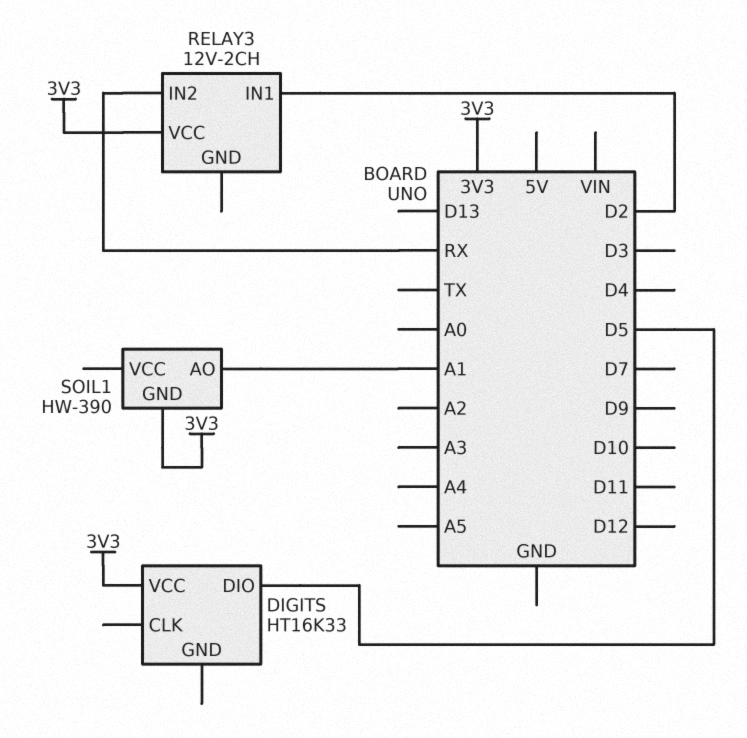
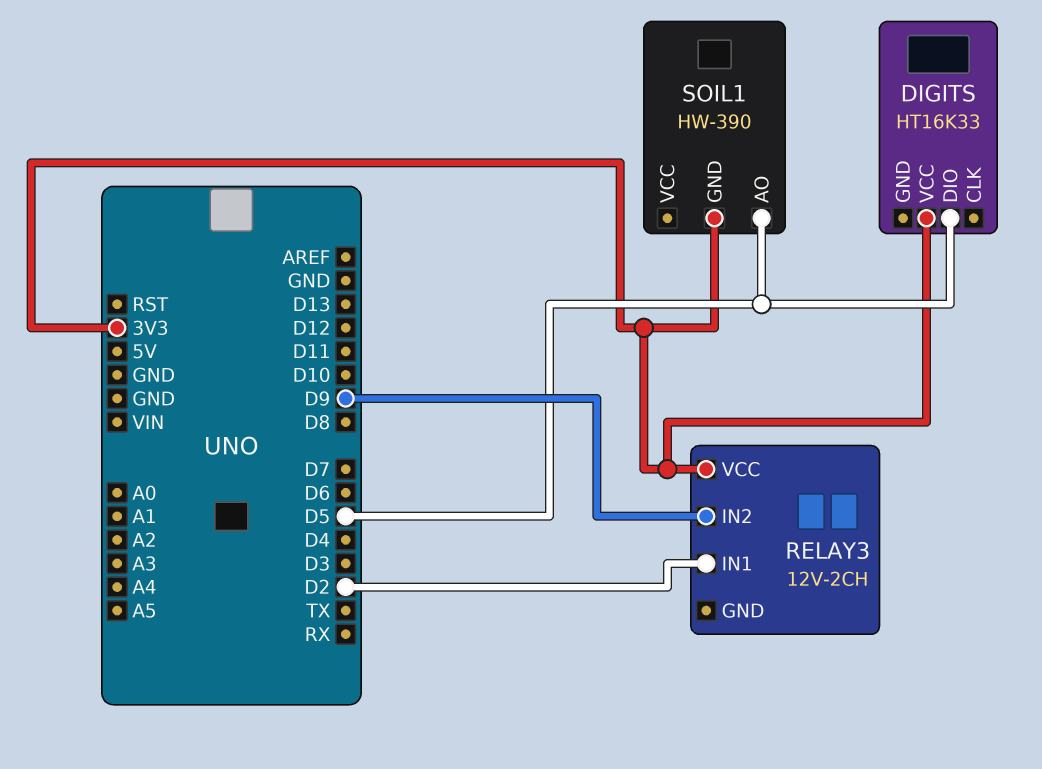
RELAY3 pin IN2: RX -> D9
SOIL1 pin AO: A1 -> D5

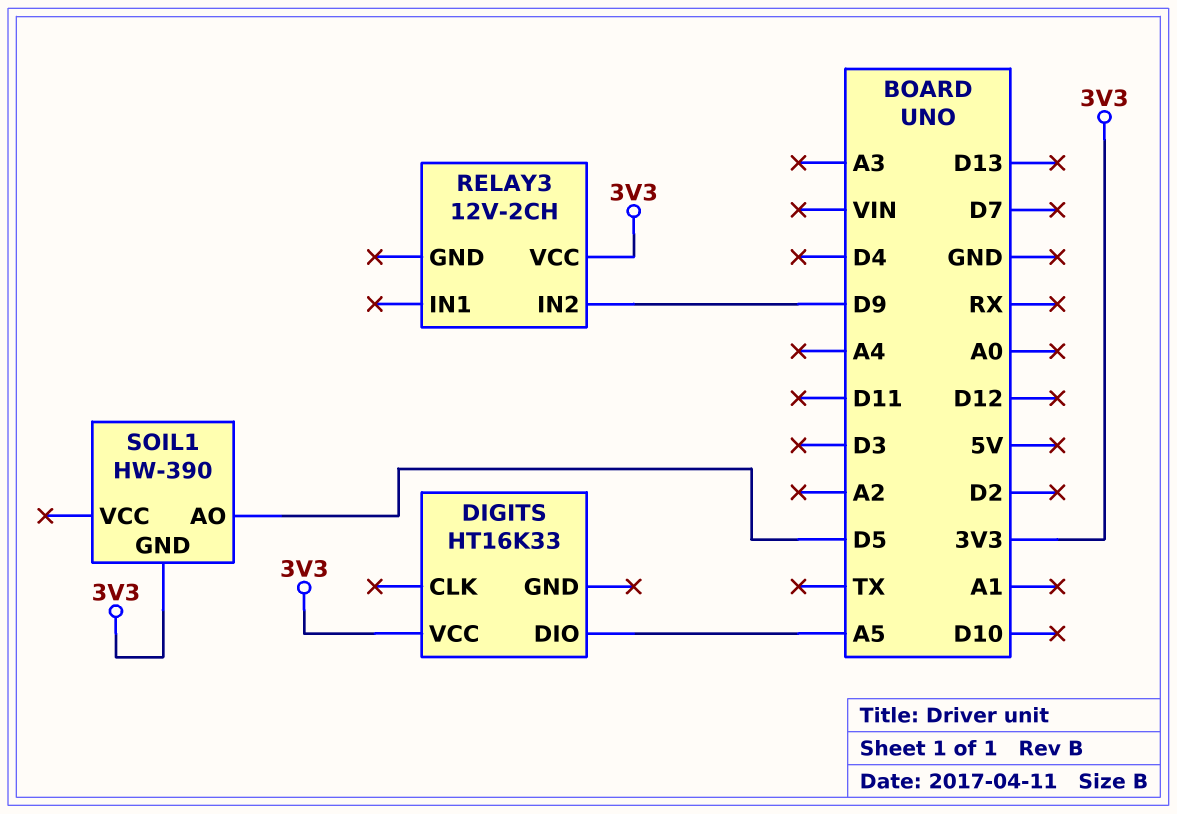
DIGITS pin DIO: D5 -> A5
RELAY3 pin IN1: D2 -> none

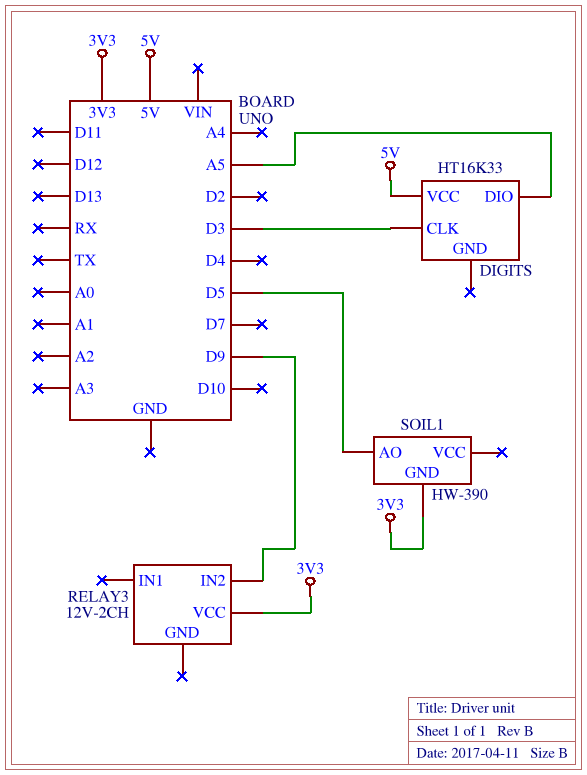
DIGITS pin CLK: none -> D3
DIGITS pin VCC: 3V3 -> 5V

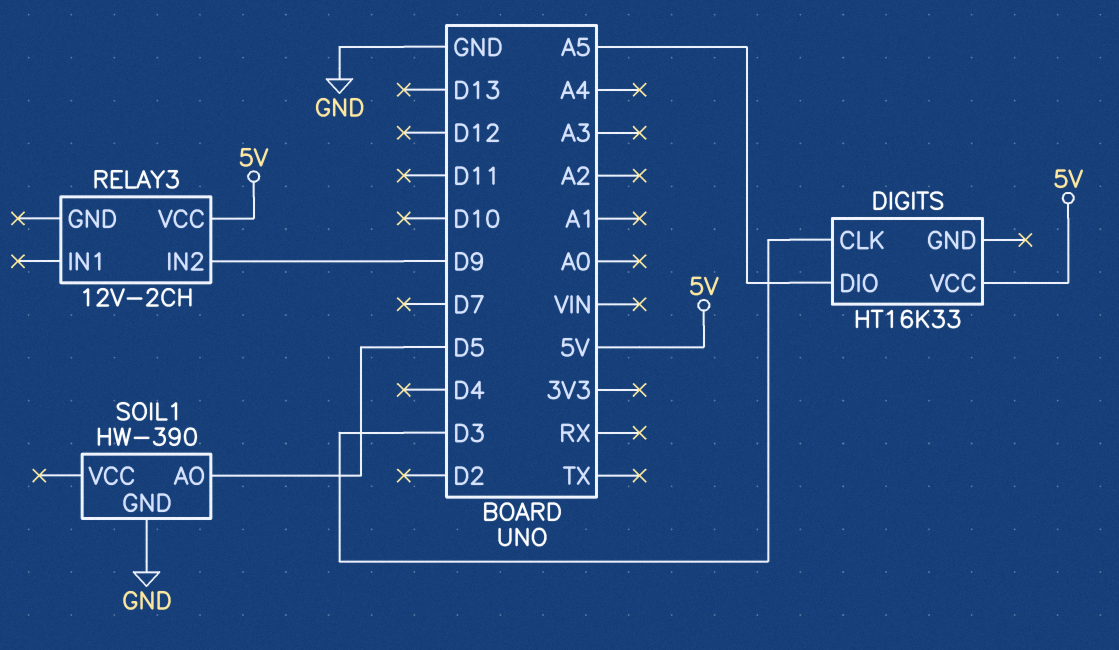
RELAY3 pin VCC: 3V3 -> 5V
SOIL1 pin GND: 3V3 -> GND

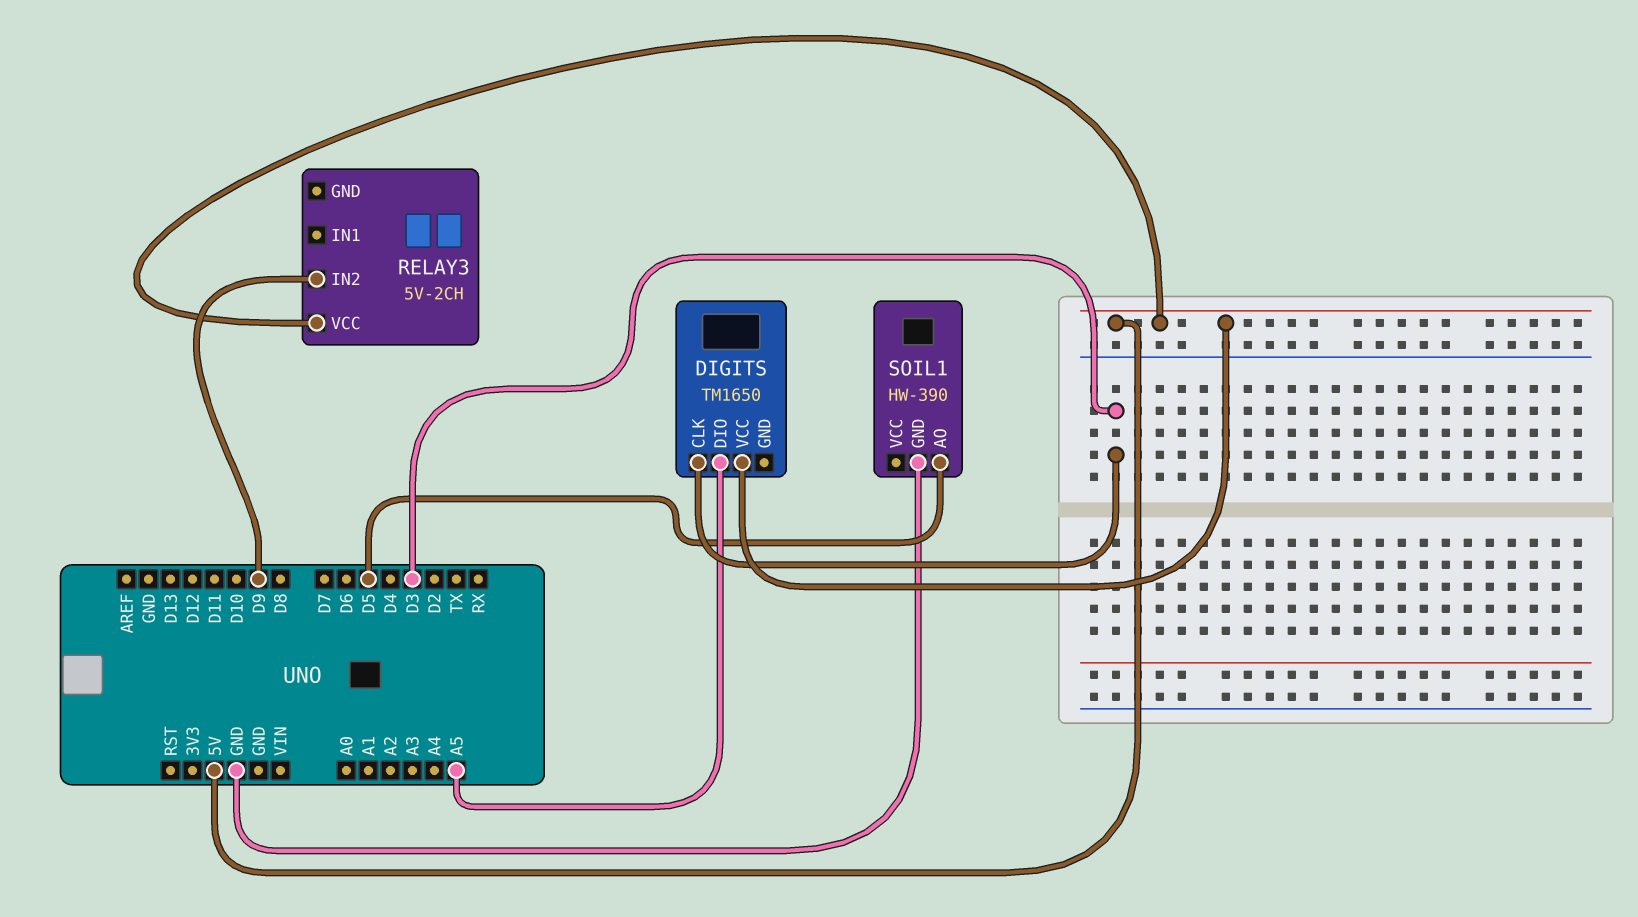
DIGITS: HT16K33 -> TM1650
RELAY3: 12V-2CH -> 5V-2CH

